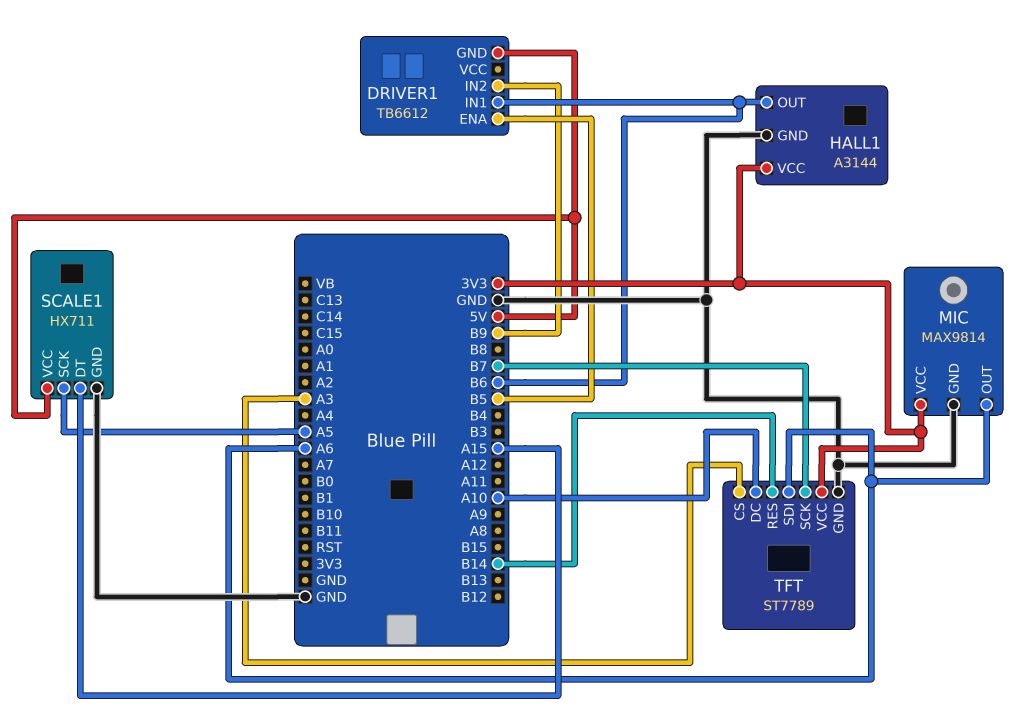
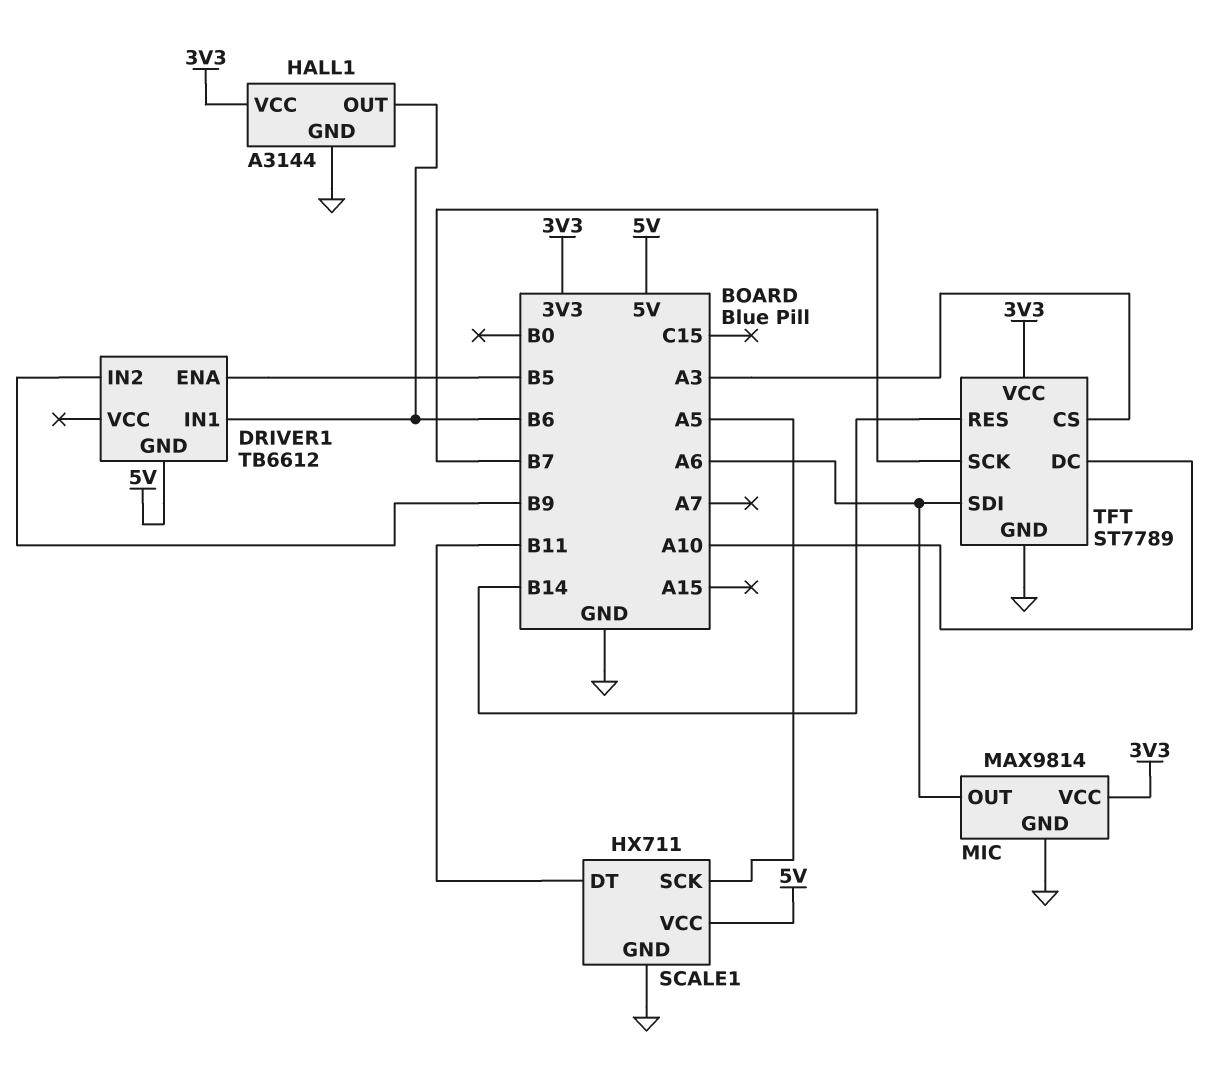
SCALE1 pin DT: A15 -> B11

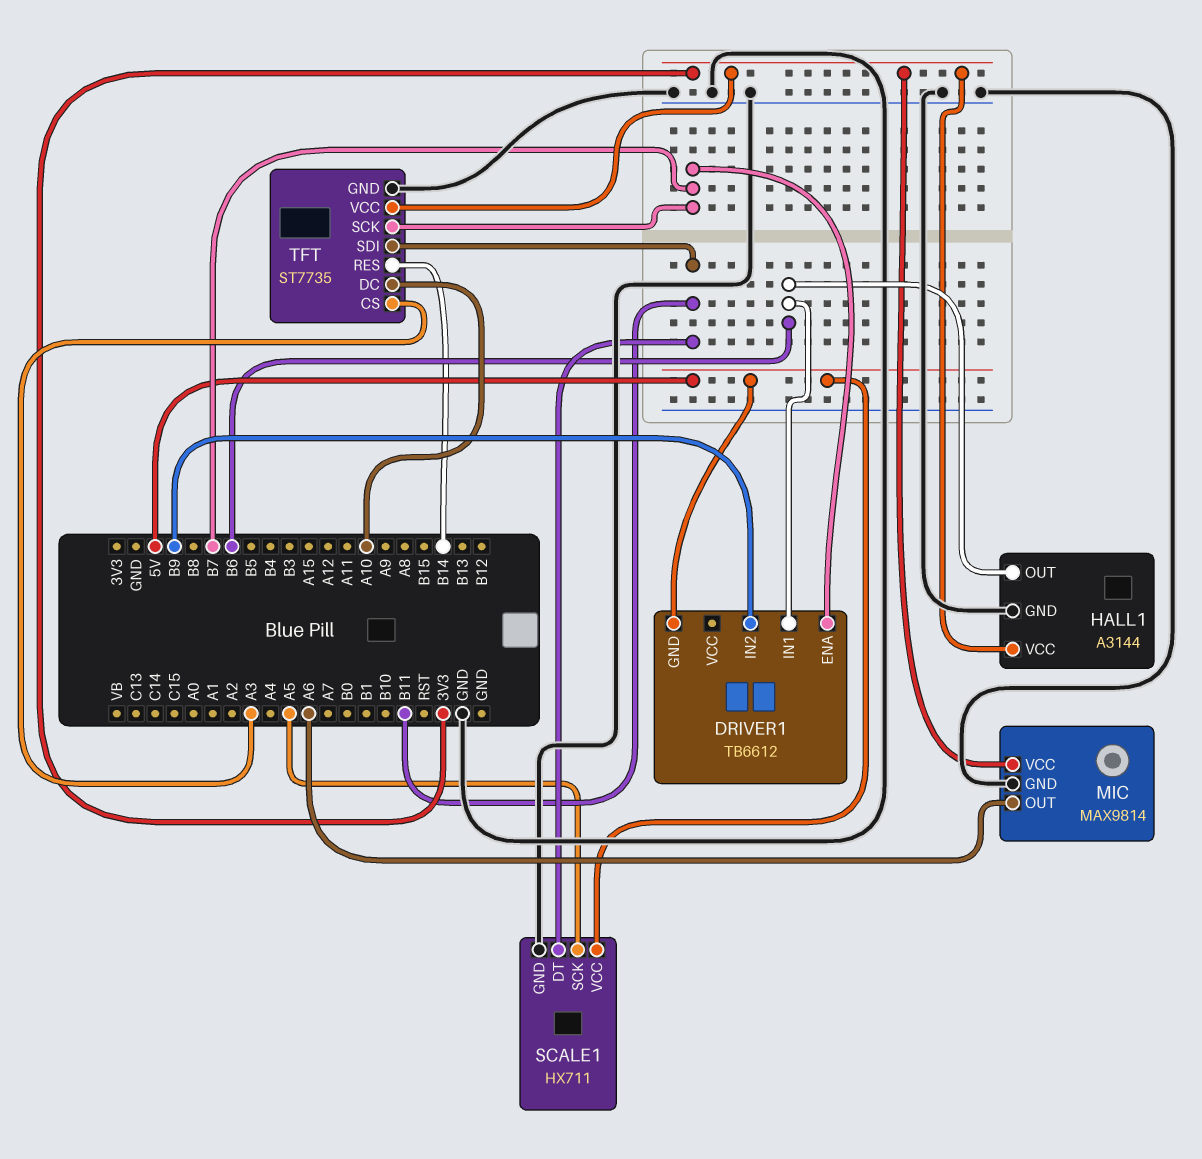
DRIVER1 pin ENA: B5 -> B7
TFT: ST7789 -> ST7735
TFT pin SDI: A6 -> B11

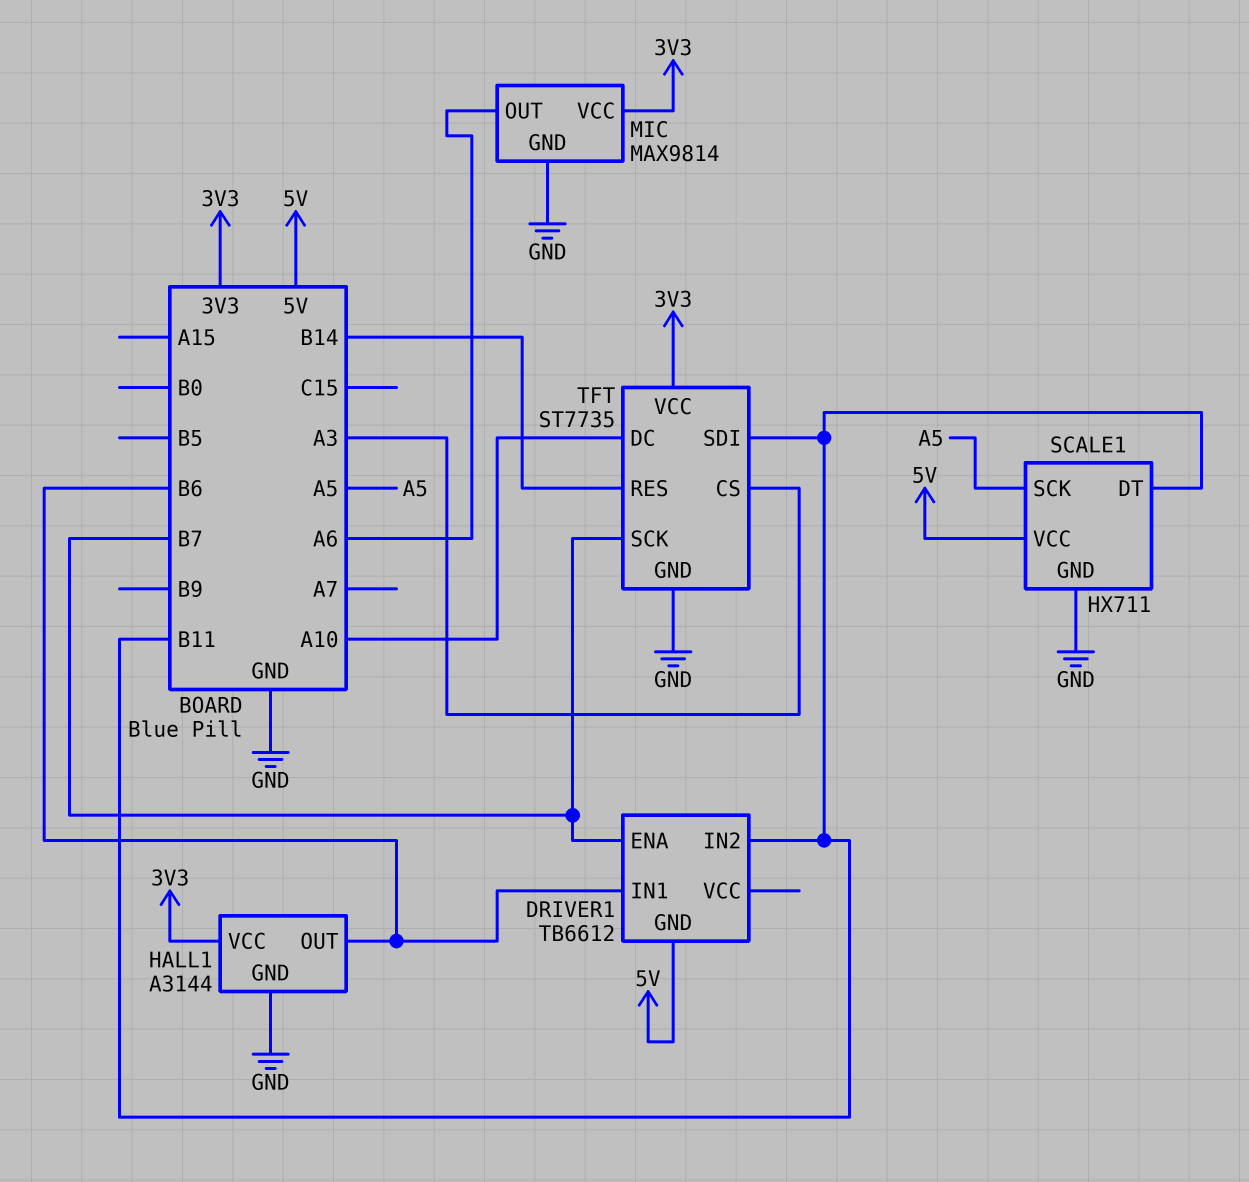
DRIVER1 pin IN2: B9 -> B11

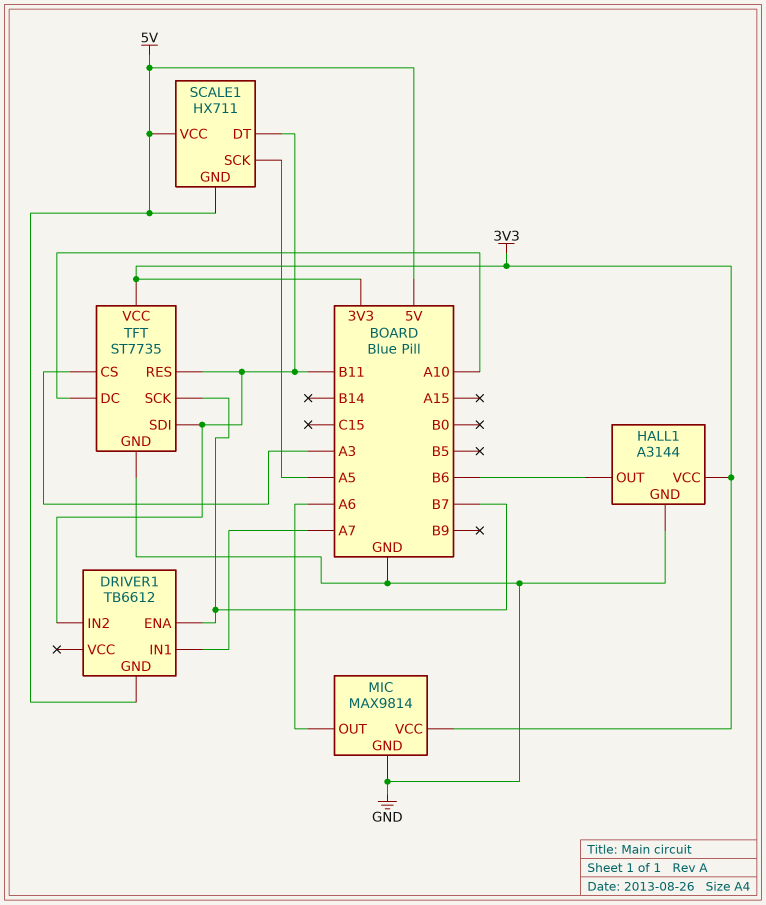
DRIVER1 pin IN1: B6 -> A7
SCALE1 pin GND: GND -> 5V
TFT pin RES: B14 -> B11

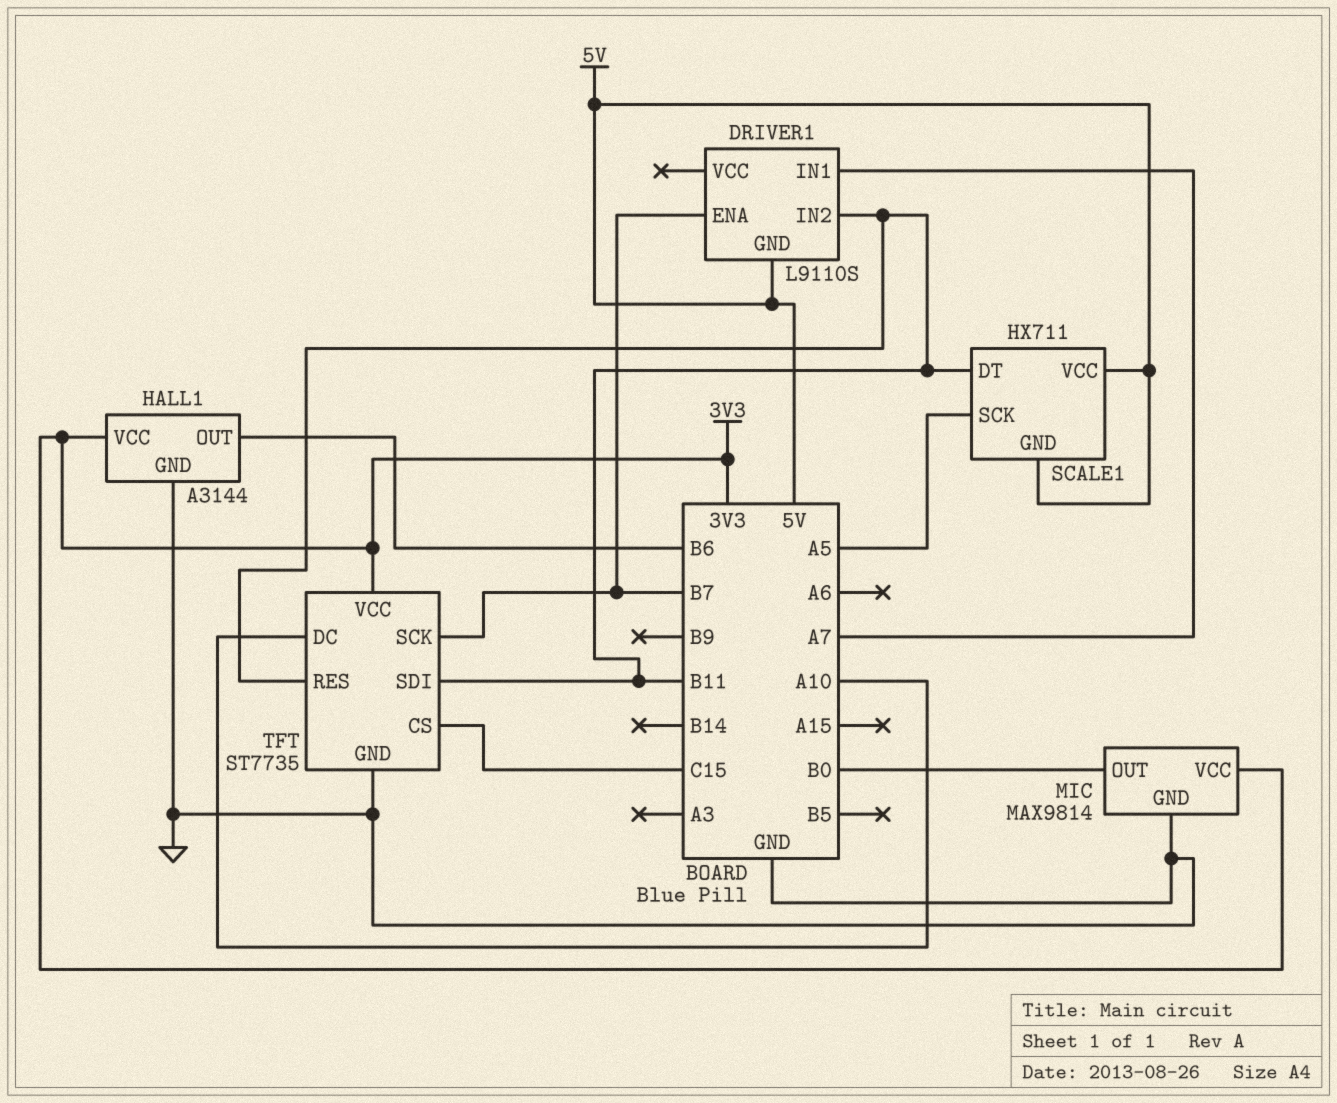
DRIVER1: TB6612 -> L9110S
MIC pin OUT: A6 -> B0
TFT pin CS: A3 -> C15

